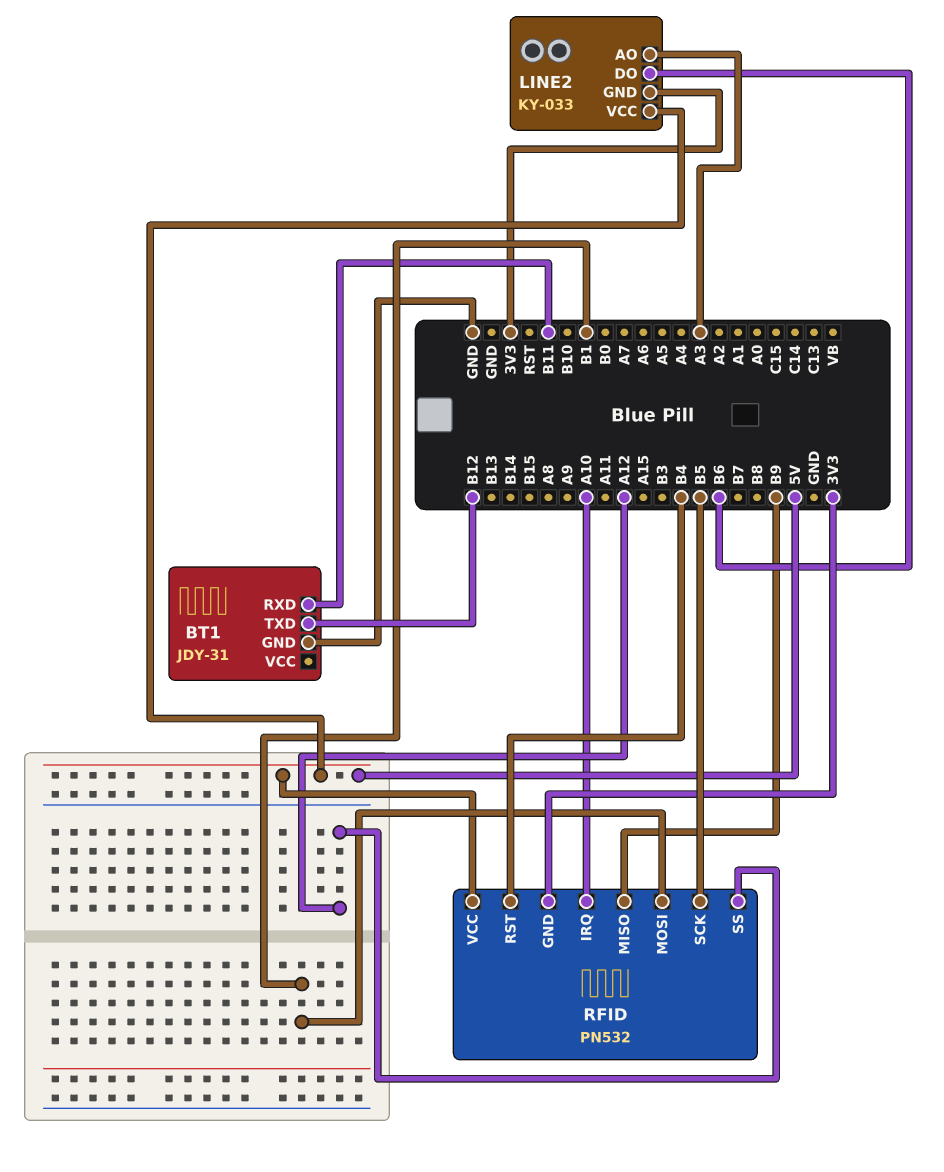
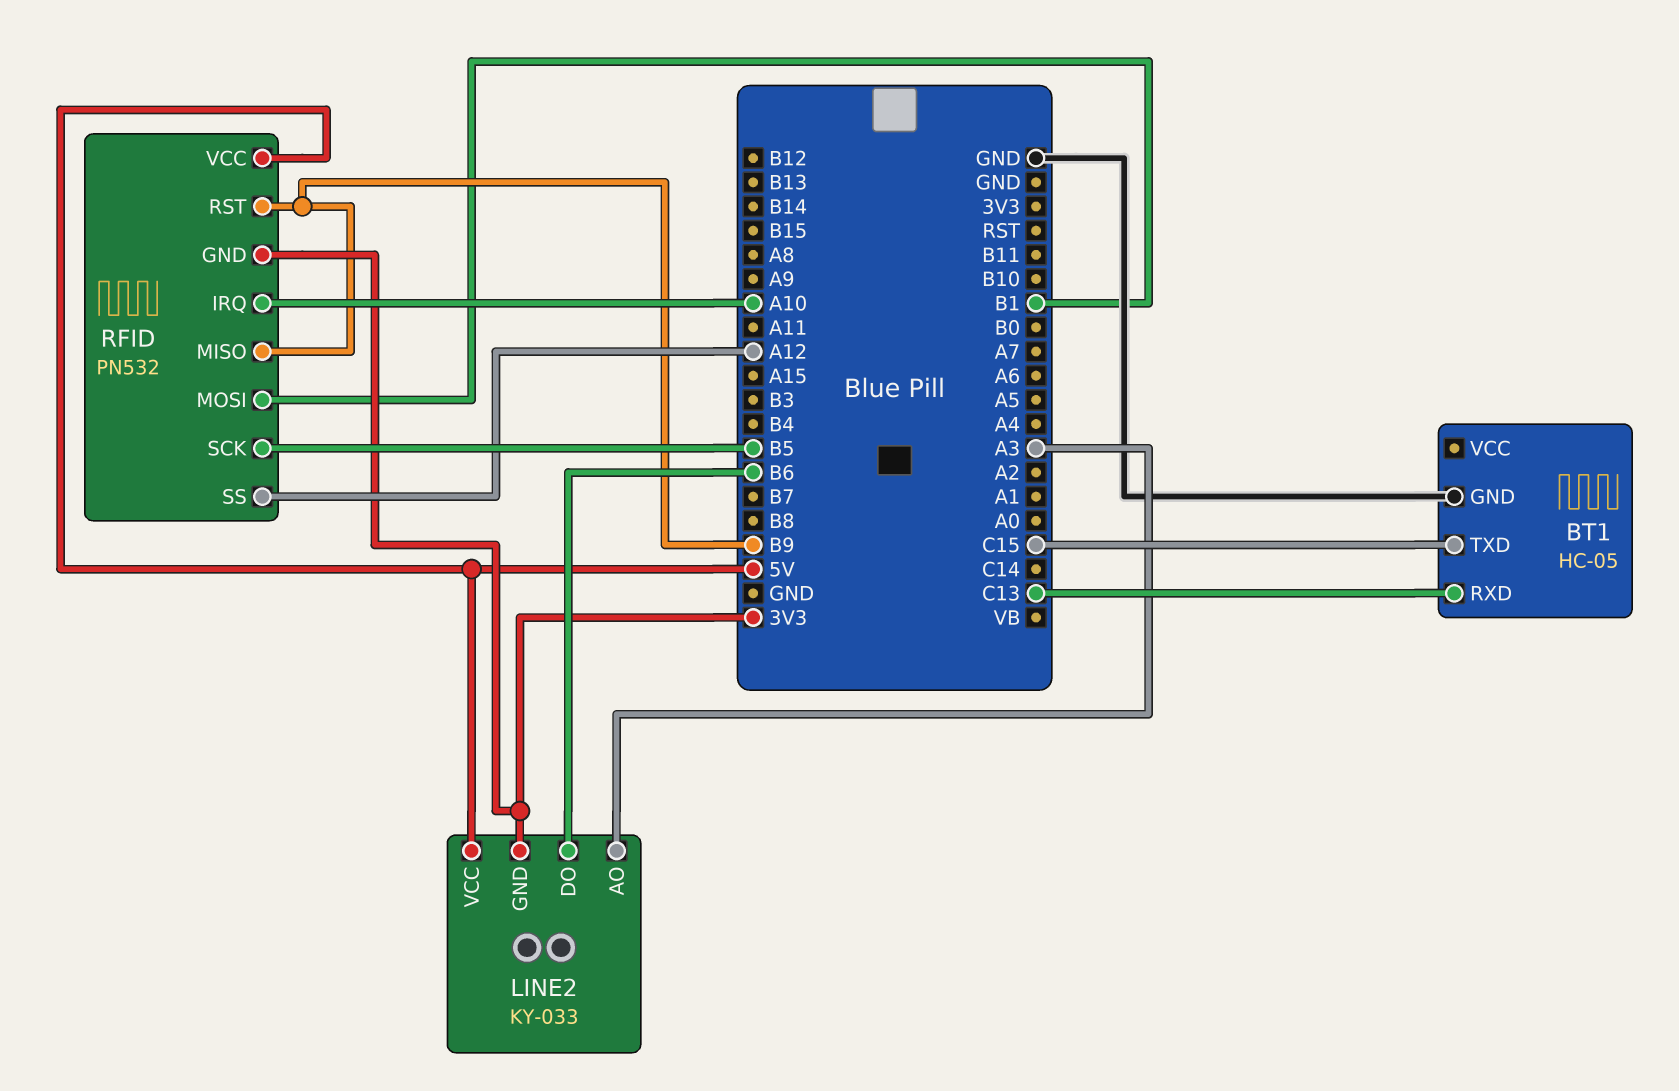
BT1: JDY-31 -> HC-05
BT1 pin RXD: B11 -> C13
BT1 pin TXD: B12 -> C15
RFID pin RST: B4 -> B9

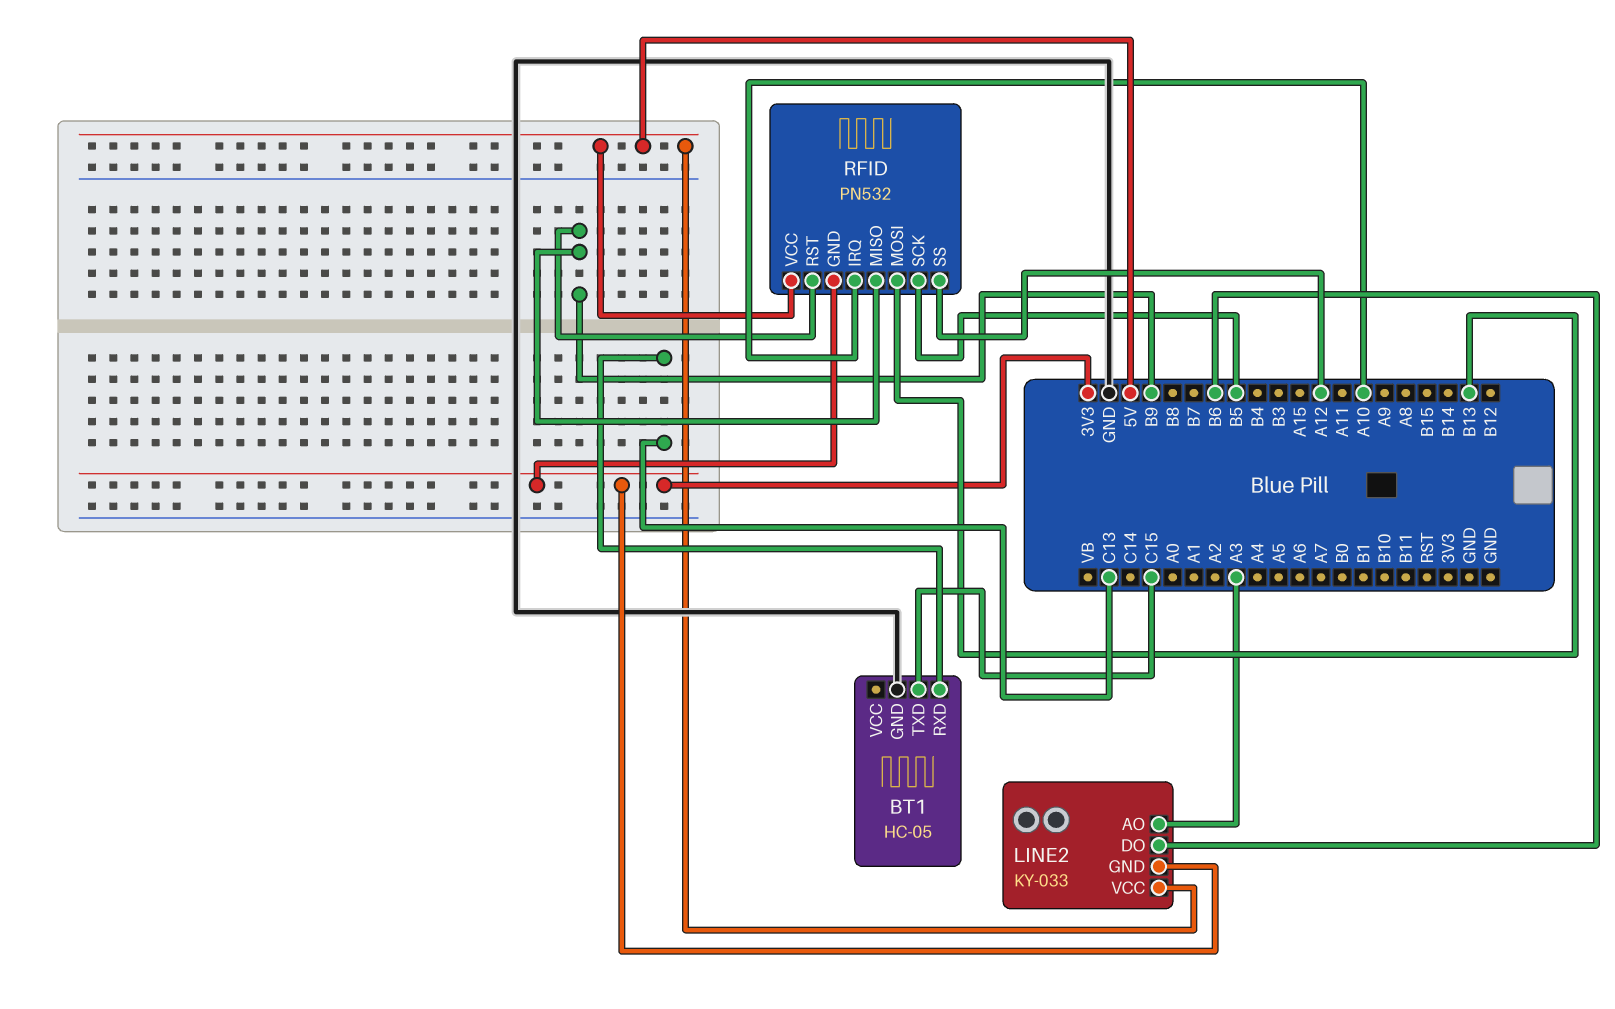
RFID pin MOSI: B1 -> B13

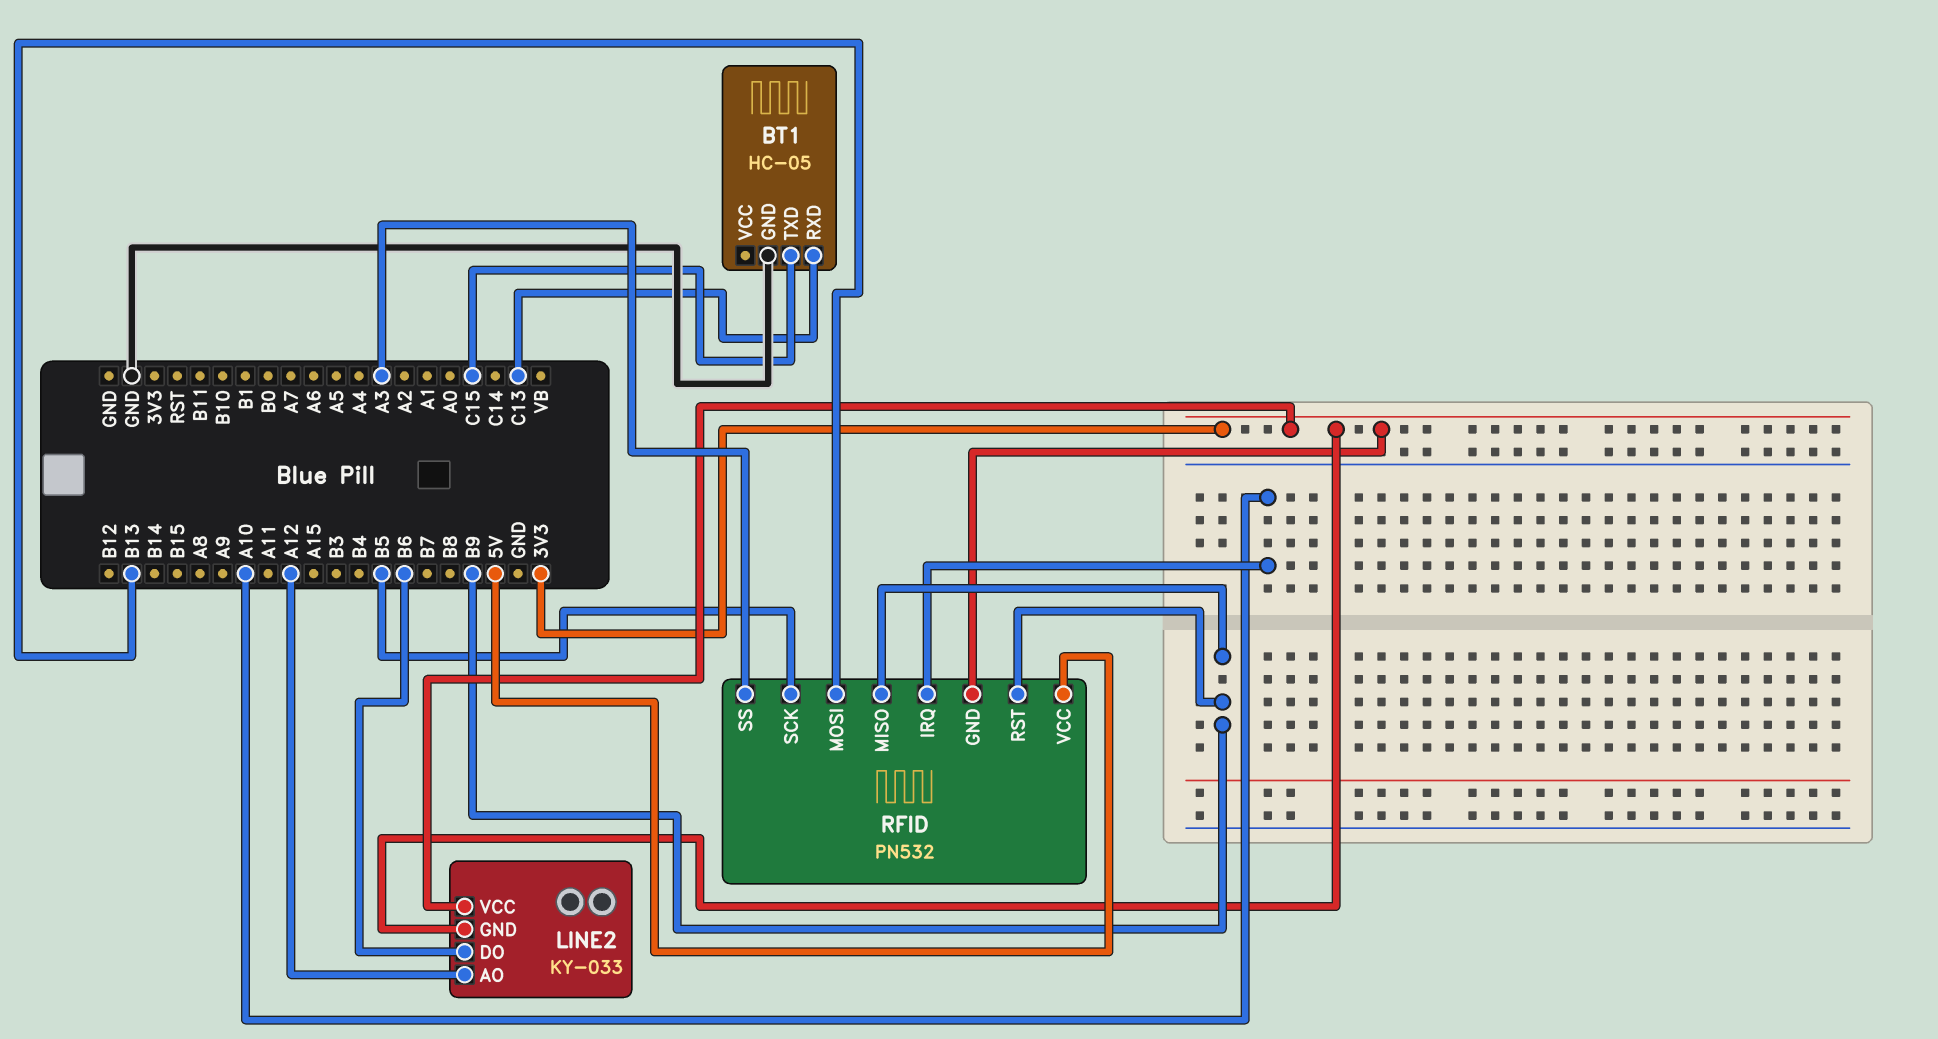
LINE2 pin AO: A3 -> A12
LINE2 pin VCC: 5V -> 3V3
RFID pin SS: A12 -> A3

